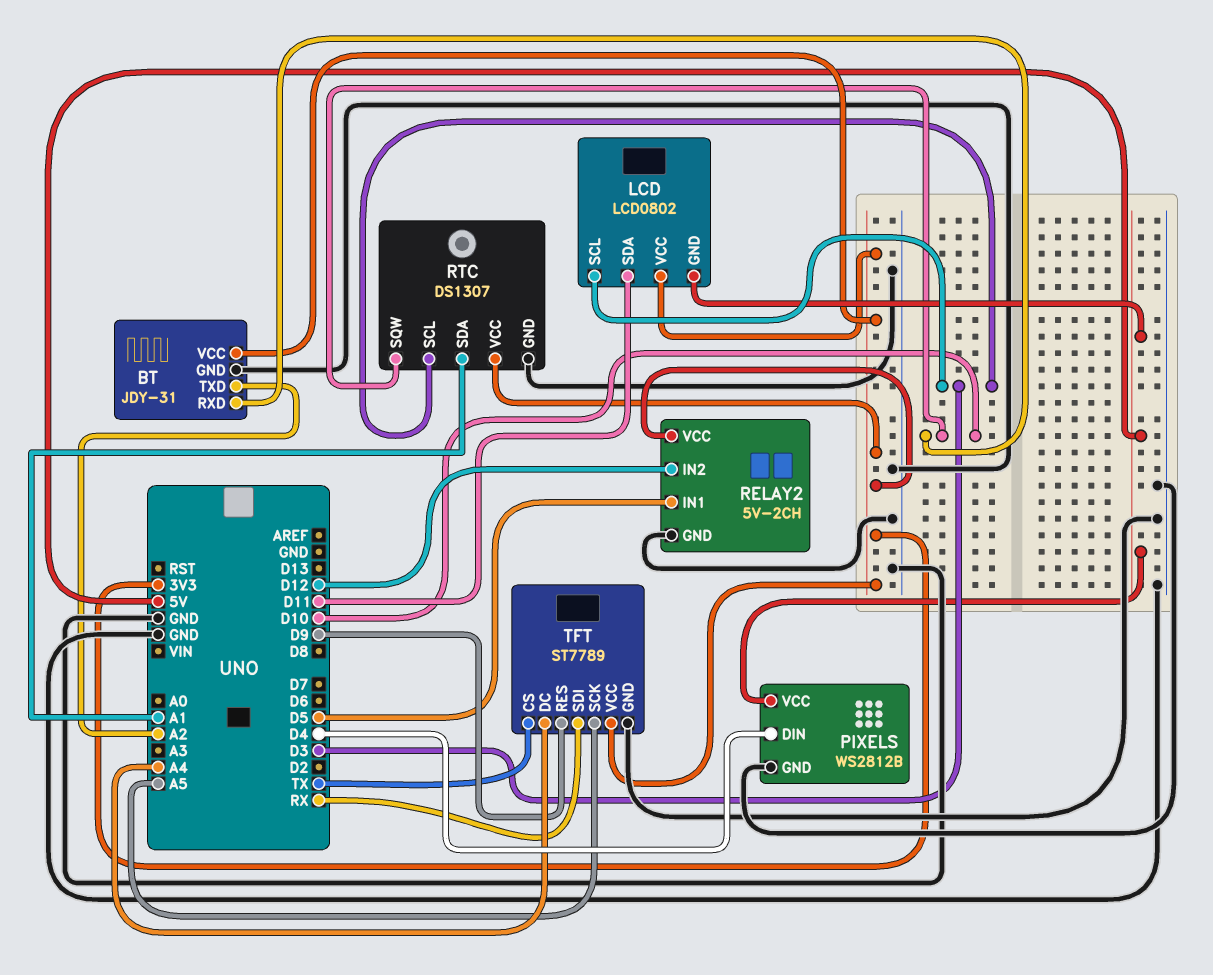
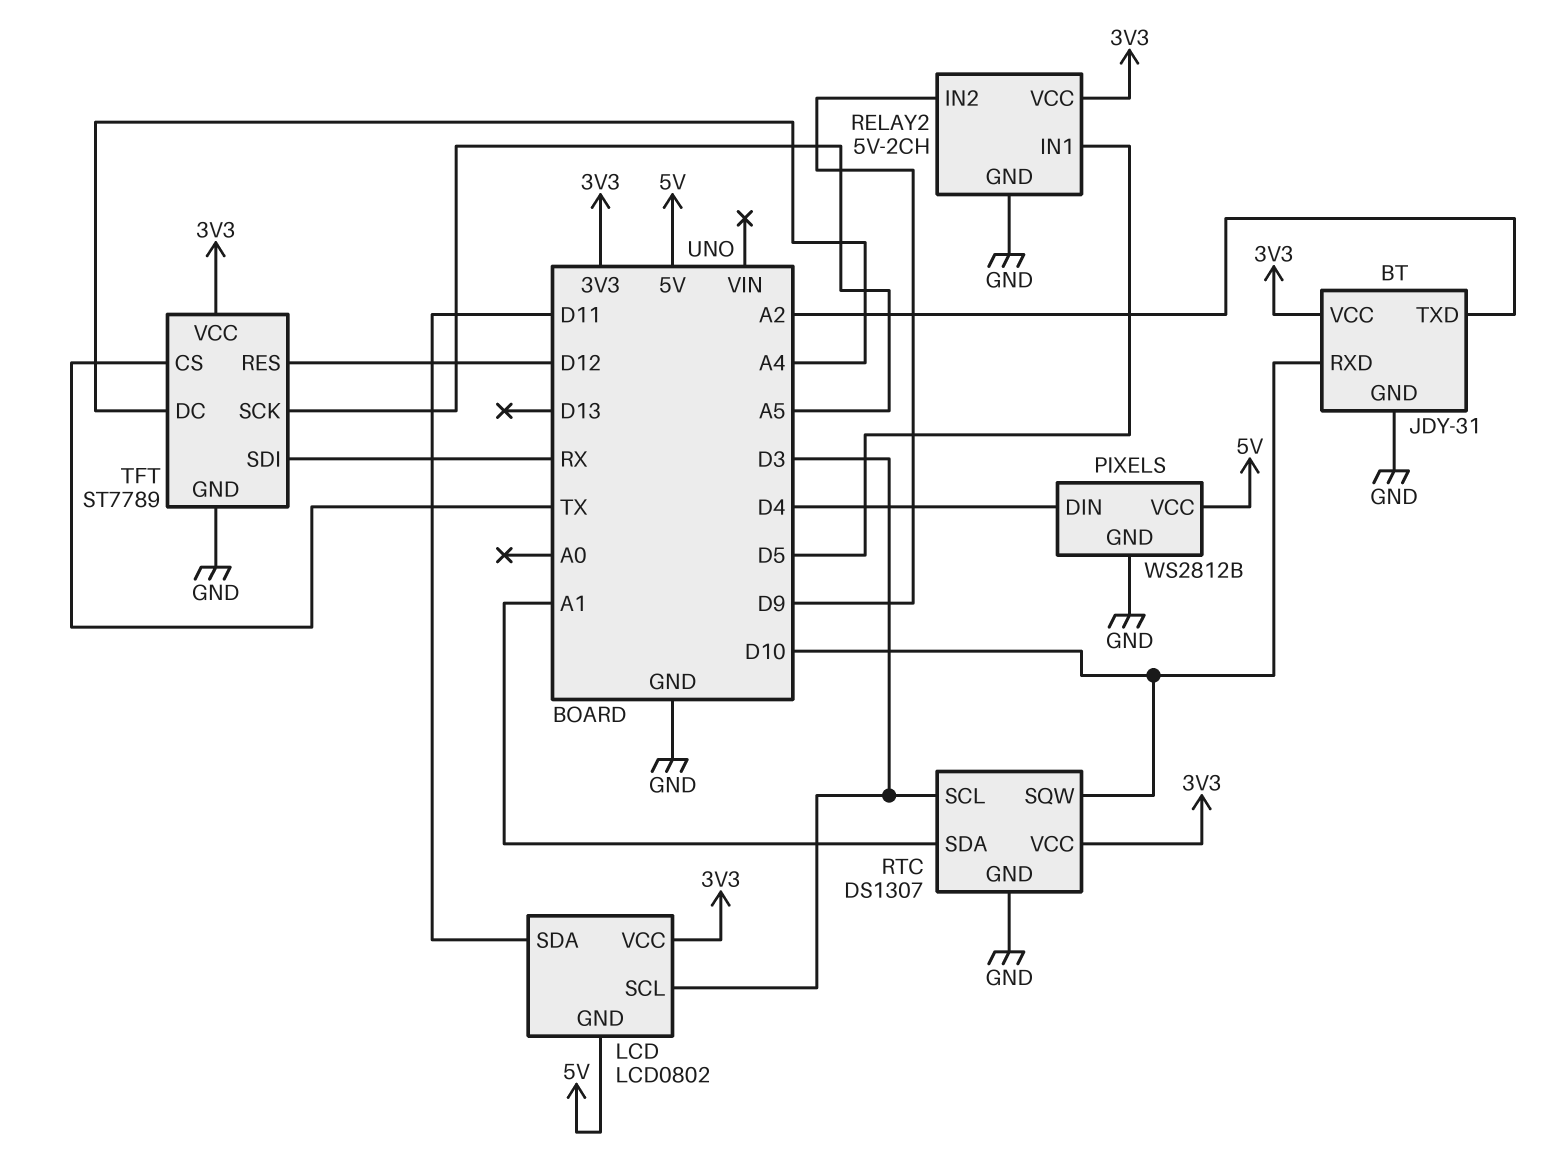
RELAY2 pin IN2: D12 -> D9
TFT pin RES: D9 -> D12

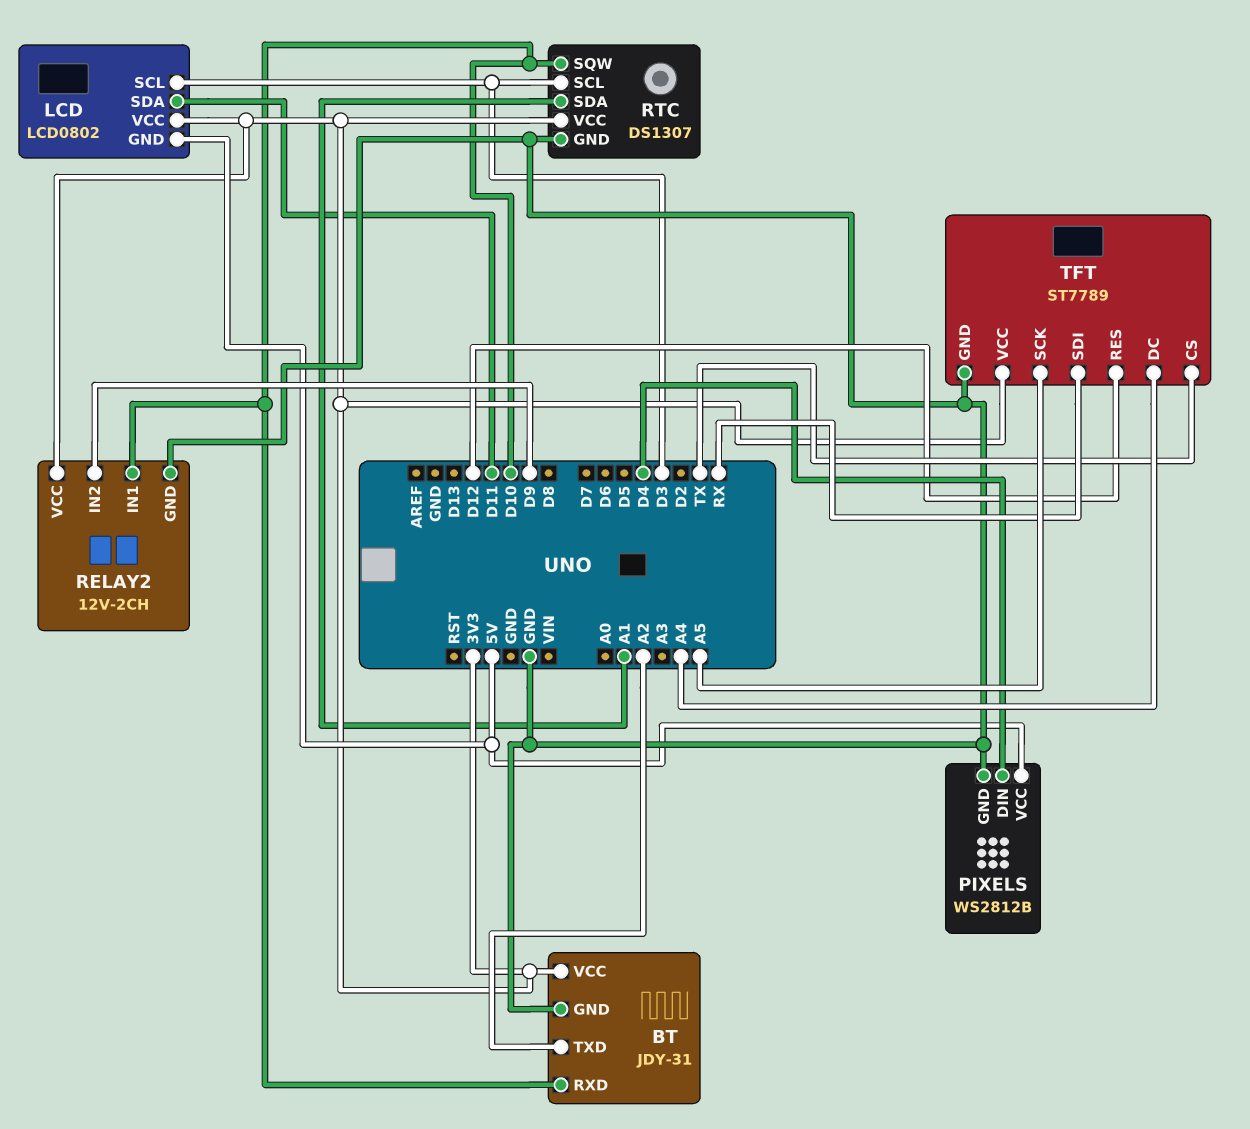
RELAY2: 5V-2CH -> 12V-2CH
RELAY2 pin IN1: D5 -> D10

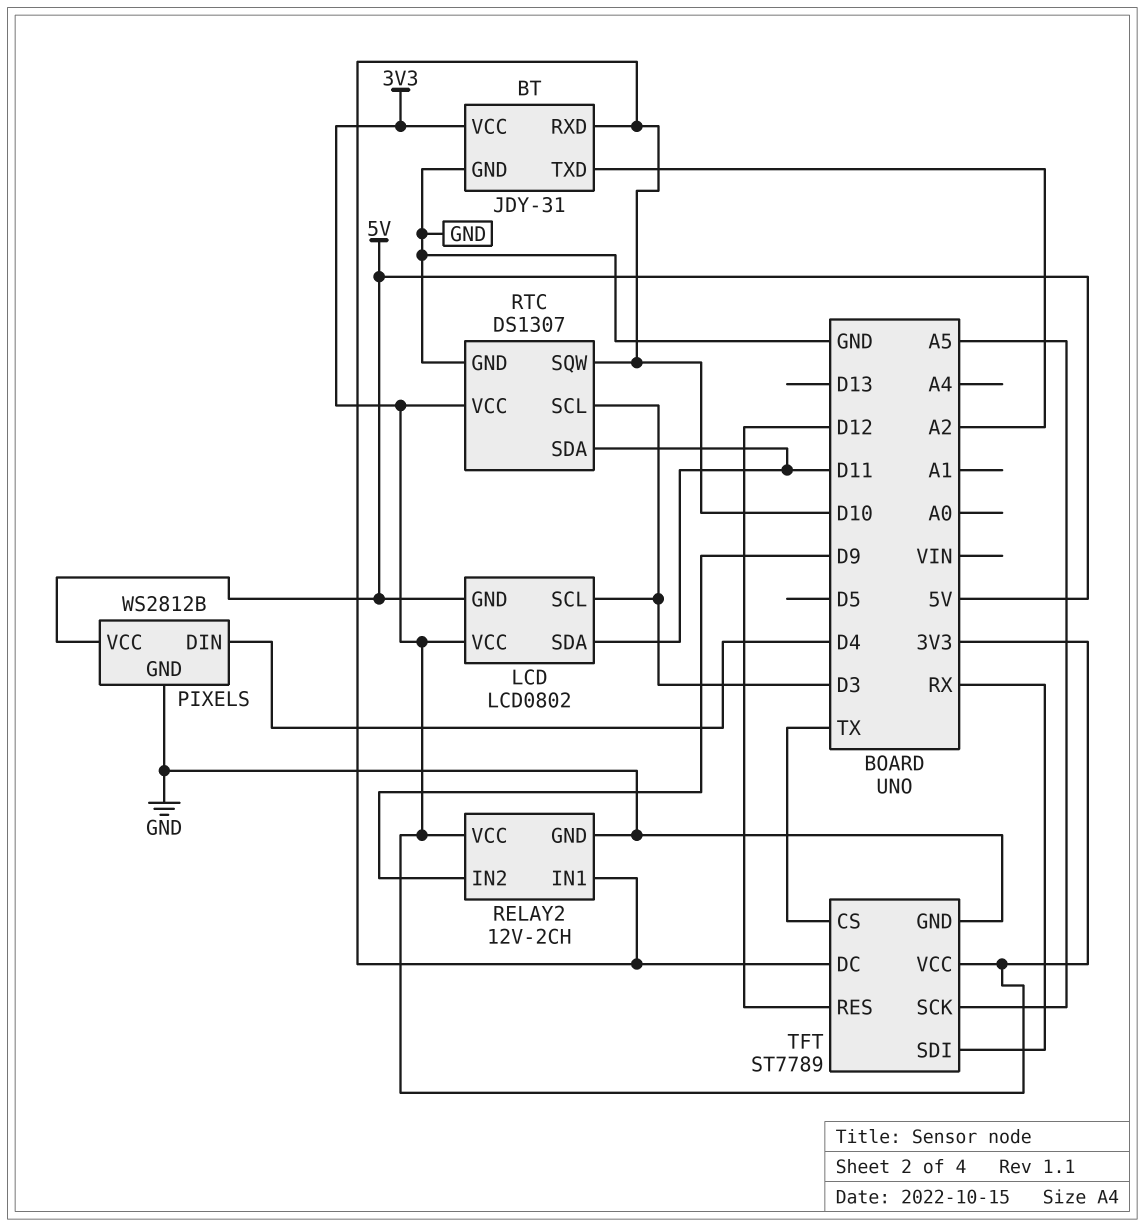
RTC pin SDA: A1 -> D11
TFT pin DC: A4 -> D10

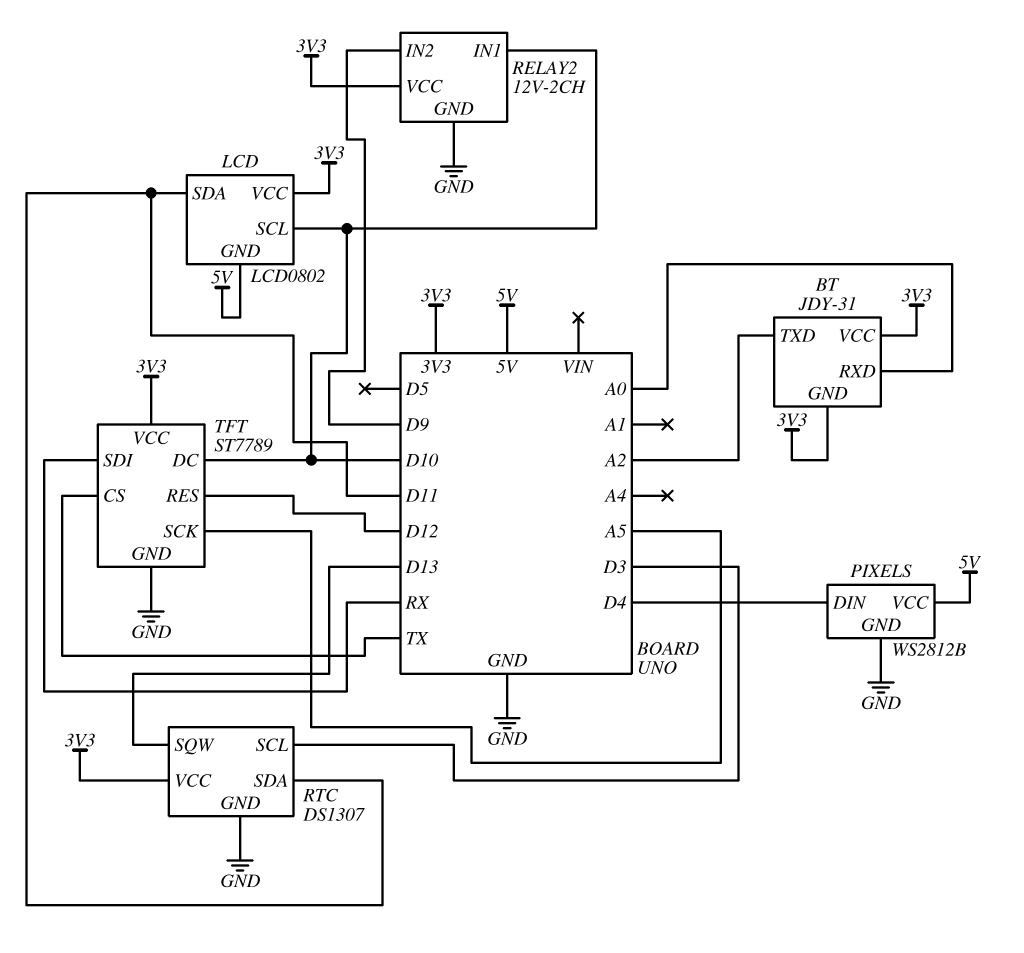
BT pin GND: GND -> 3V3
BT pin RXD: D10 -> A0
LCD pin SCL: D3 -> D10
RTC pin SQW: D10 -> D13

